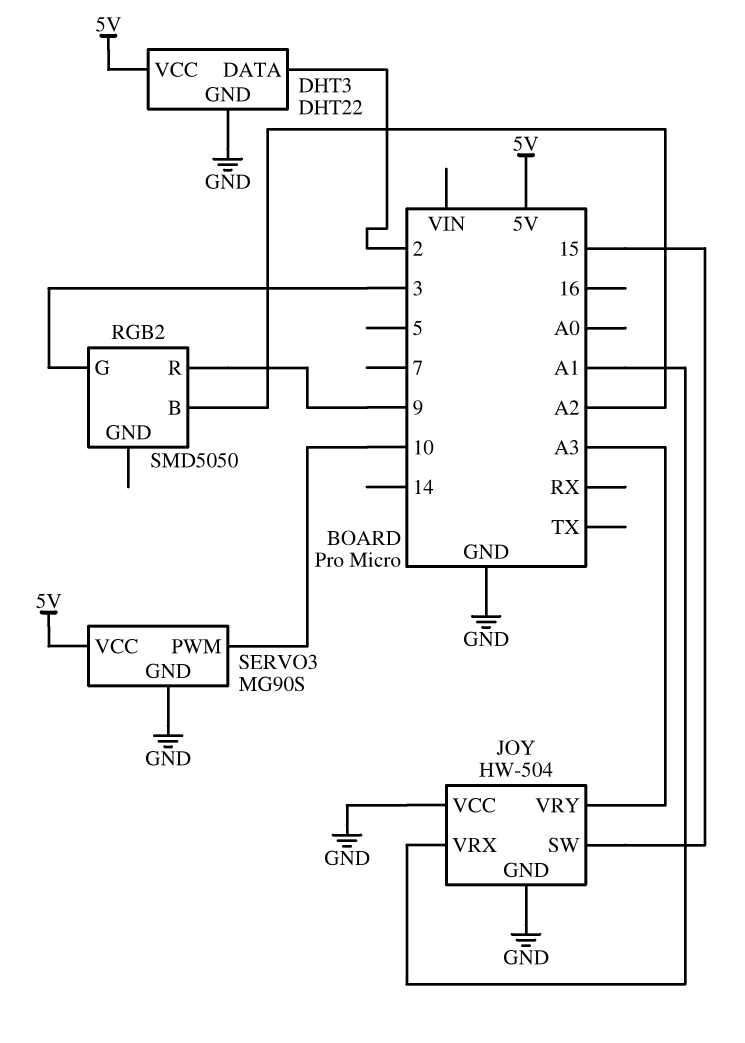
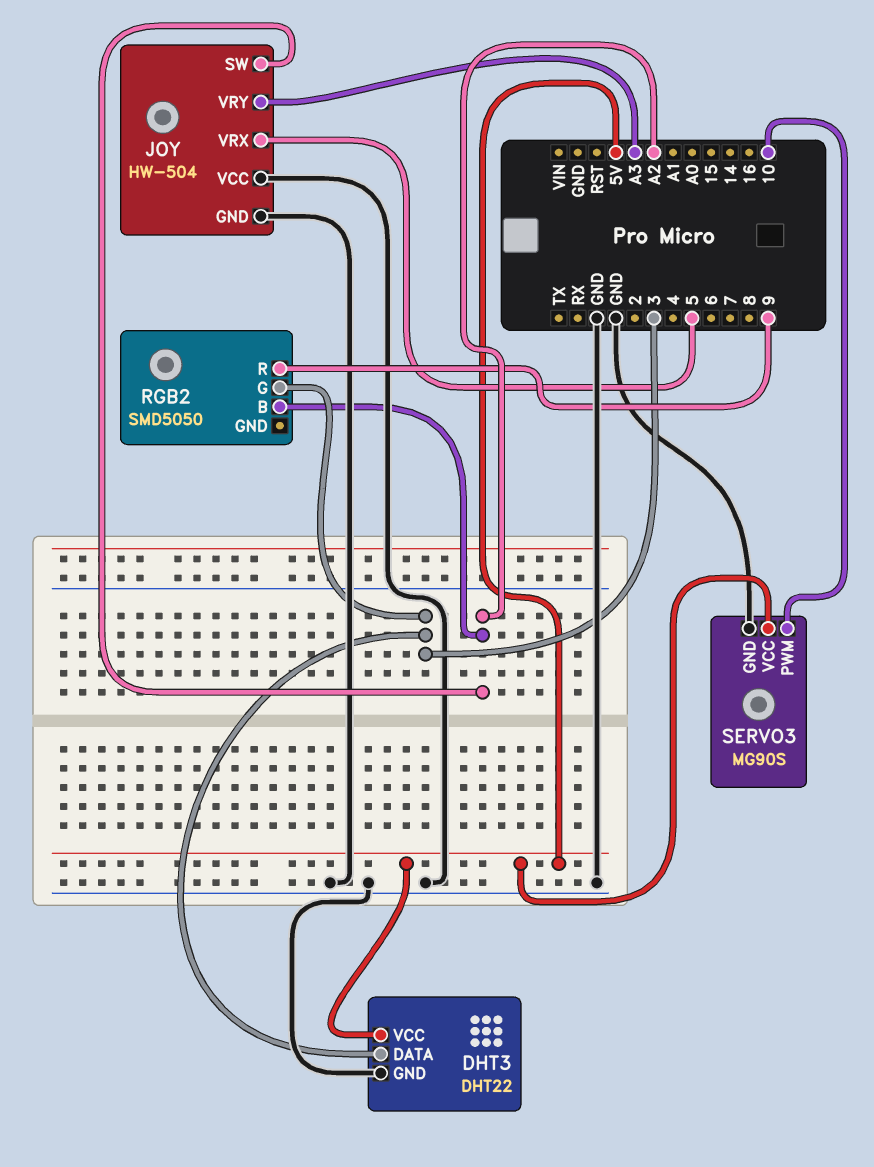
DHT3 pin DATA: 2 -> 3
JOY pin SW: 15 -> A2
JOY pin VRX: A1 -> 5

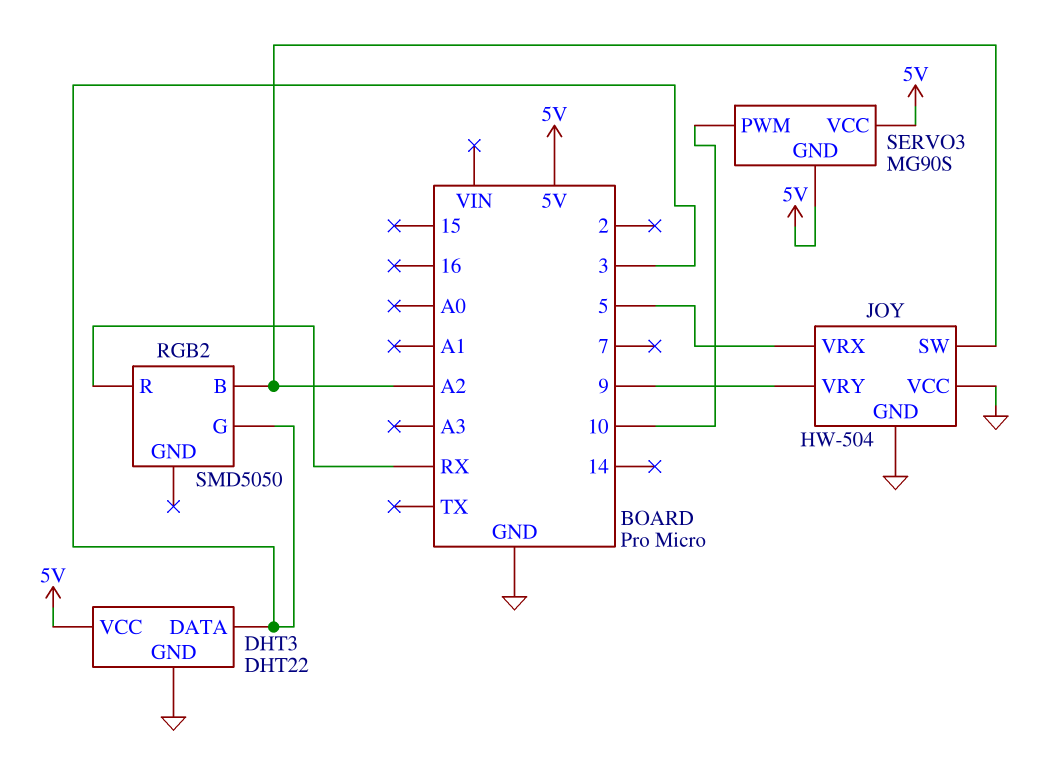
JOY pin VRY: A3 -> 9
RGB2 pin R: 9 -> RX
SERVO3 pin GND: GND -> 5V

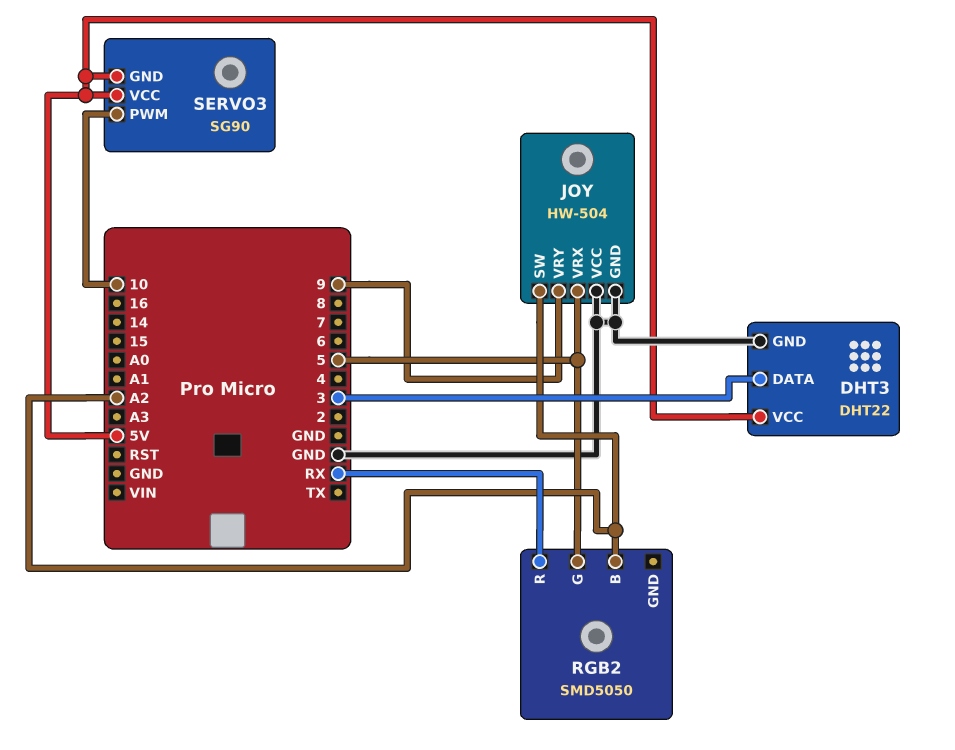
RGB2 pin G: 3 -> 5
SERVO3: MG90S -> SG90

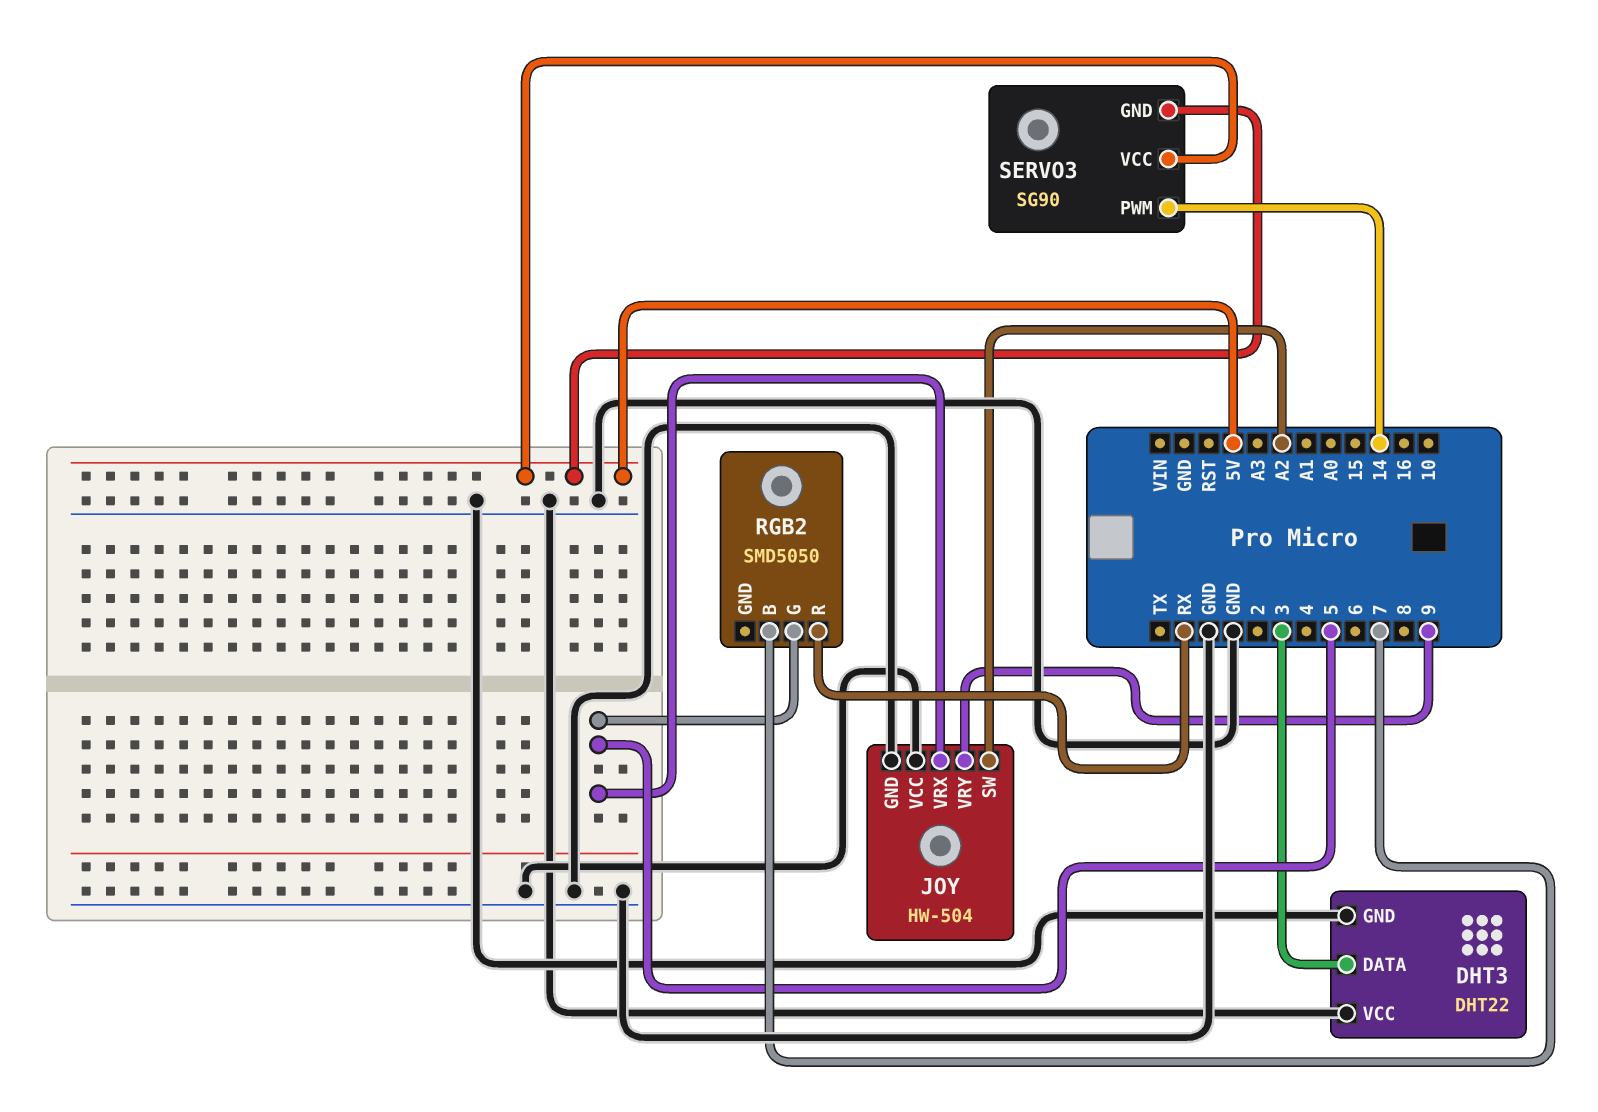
DHT3 pin VCC: 5V -> GND
RGB2 pin B: A2 -> 7
SERVO3 pin PWM: 10 -> 14

